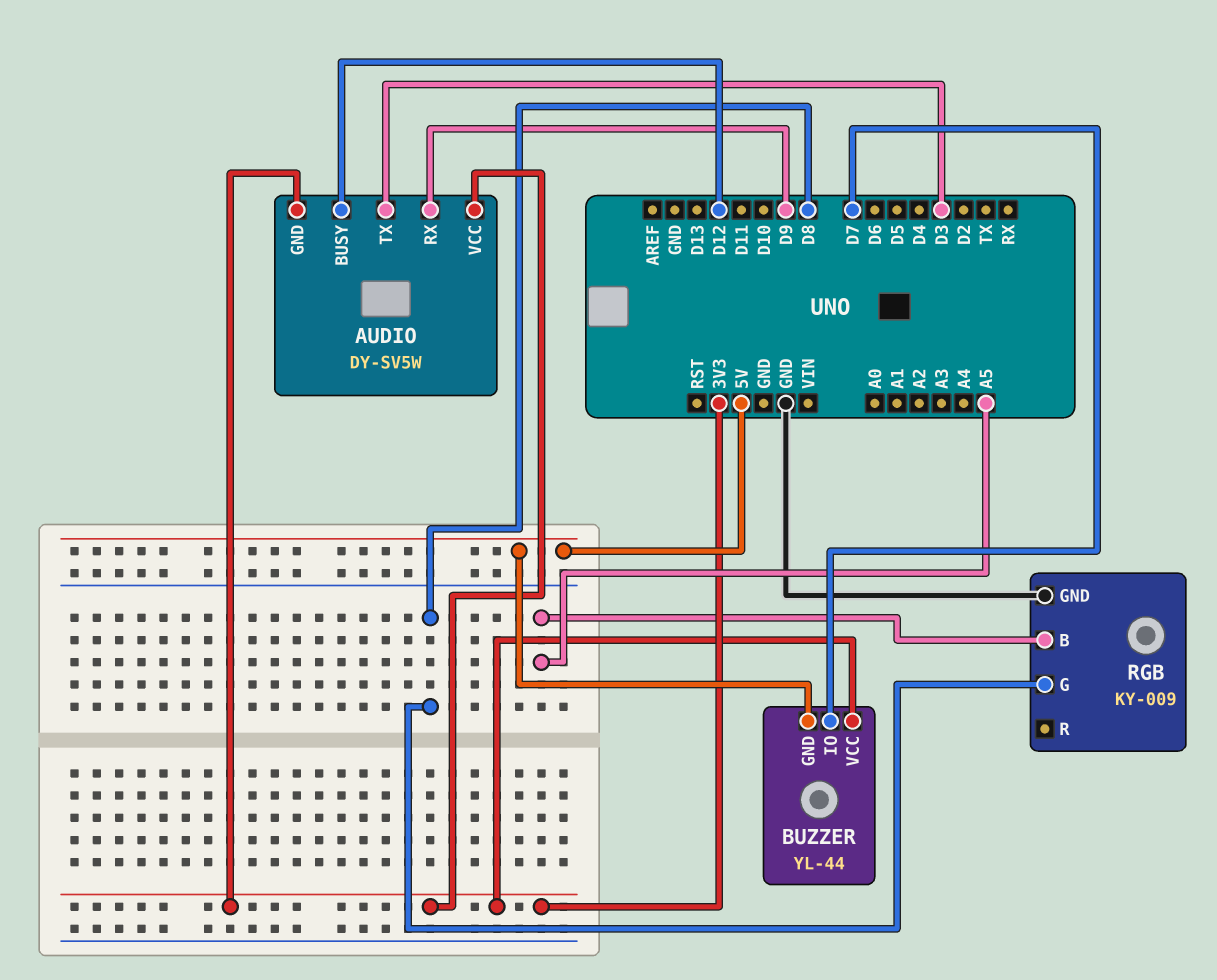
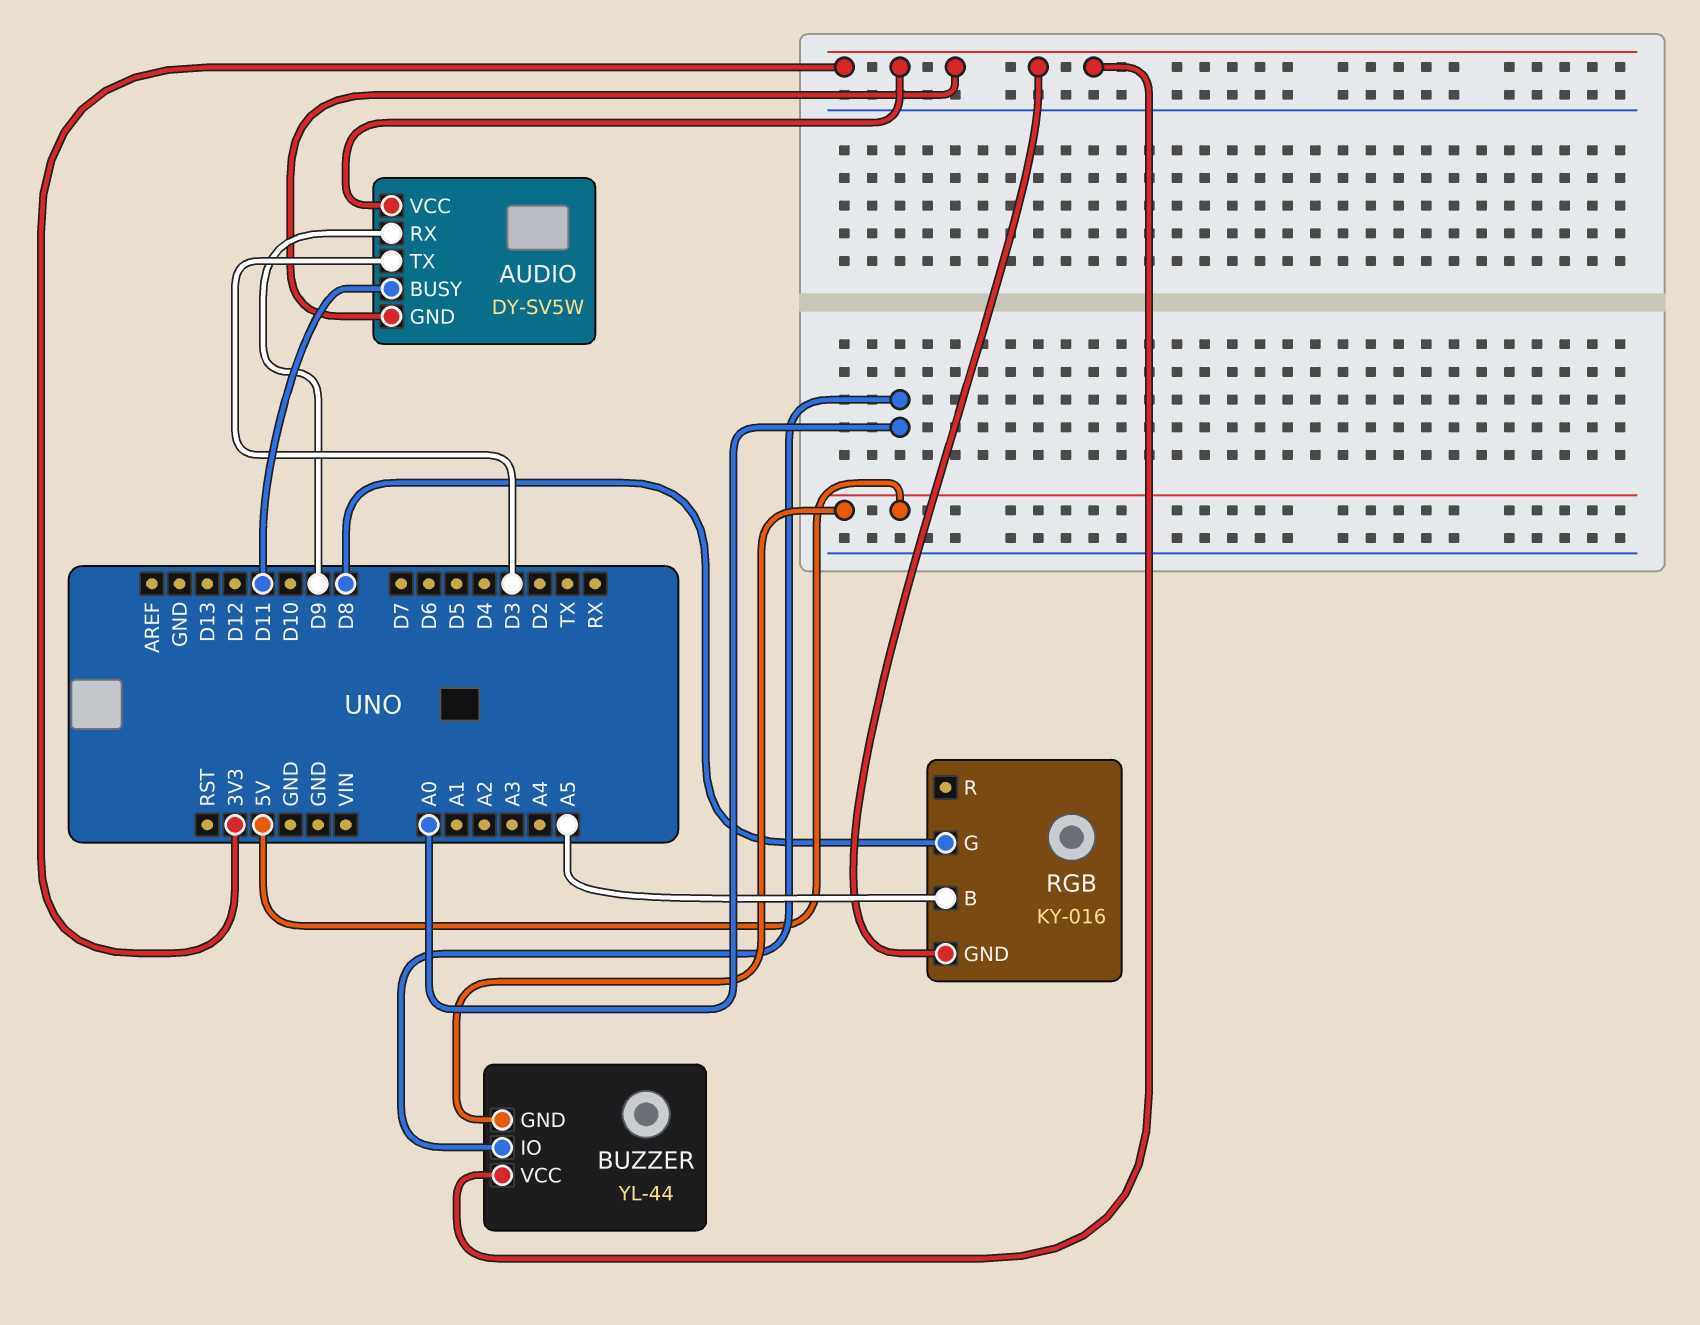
AUDIO pin BUSY: D12 -> D11
BUZZER pin IO: D7 -> A0
RGB: KY-009 -> KY-016
RGB pin GND: GND -> 3V3

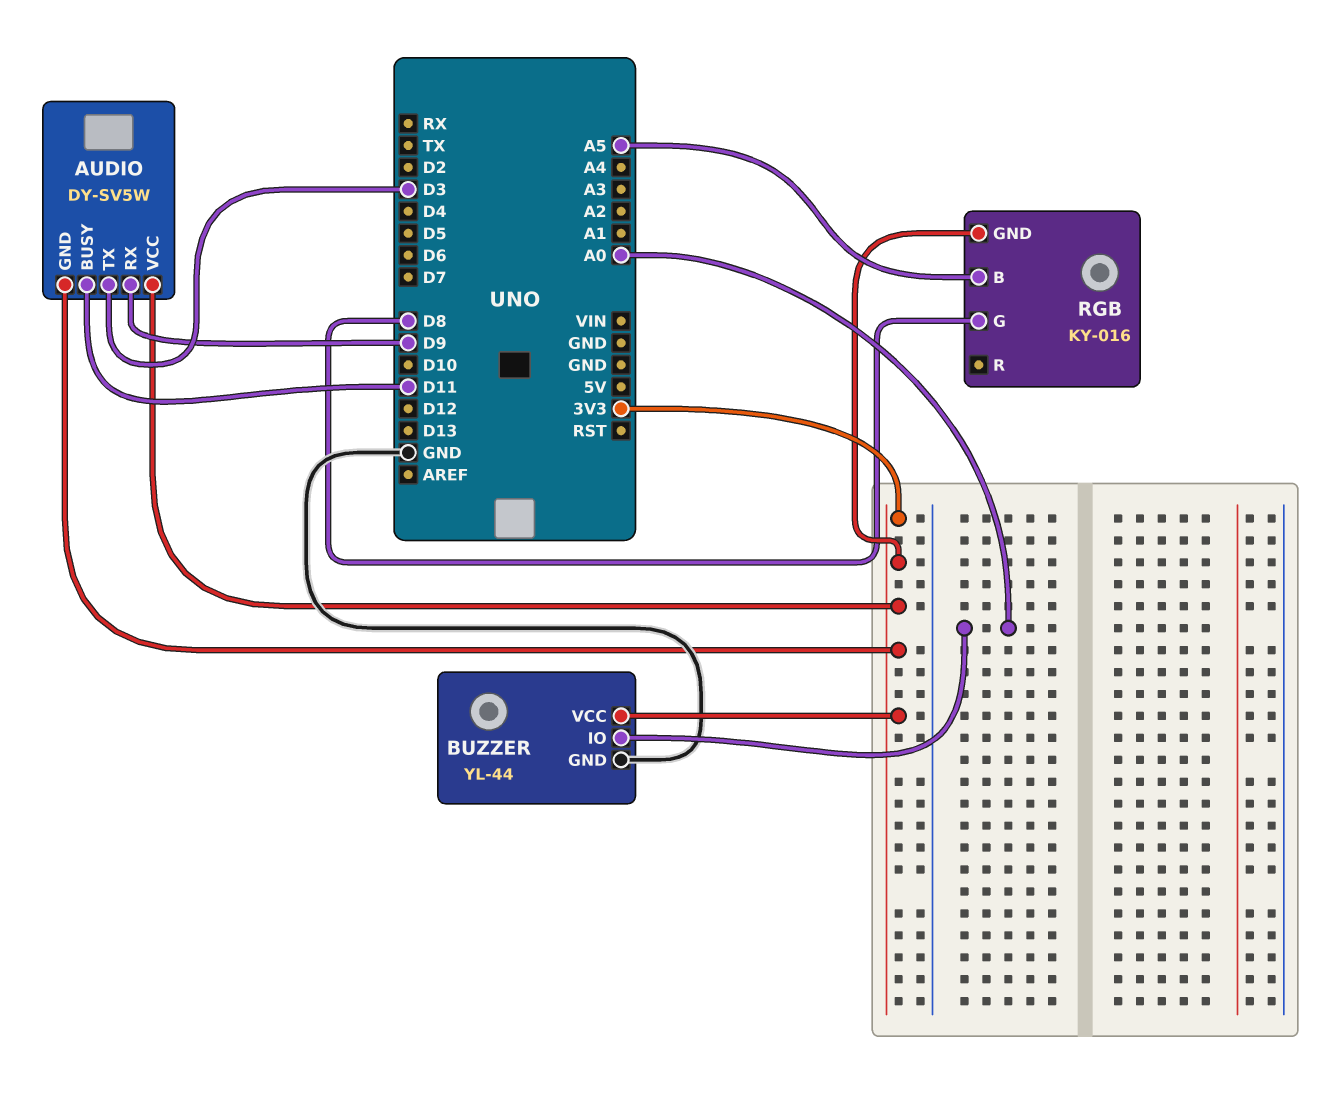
BUZZER pin GND: 5V -> GND

